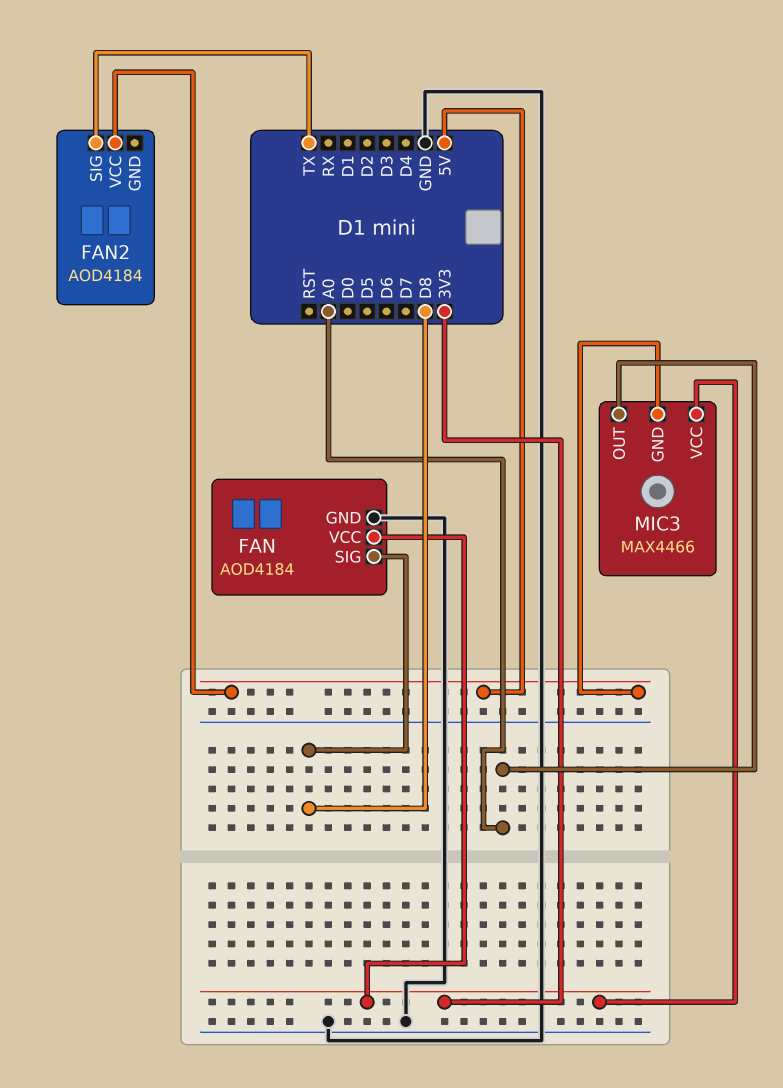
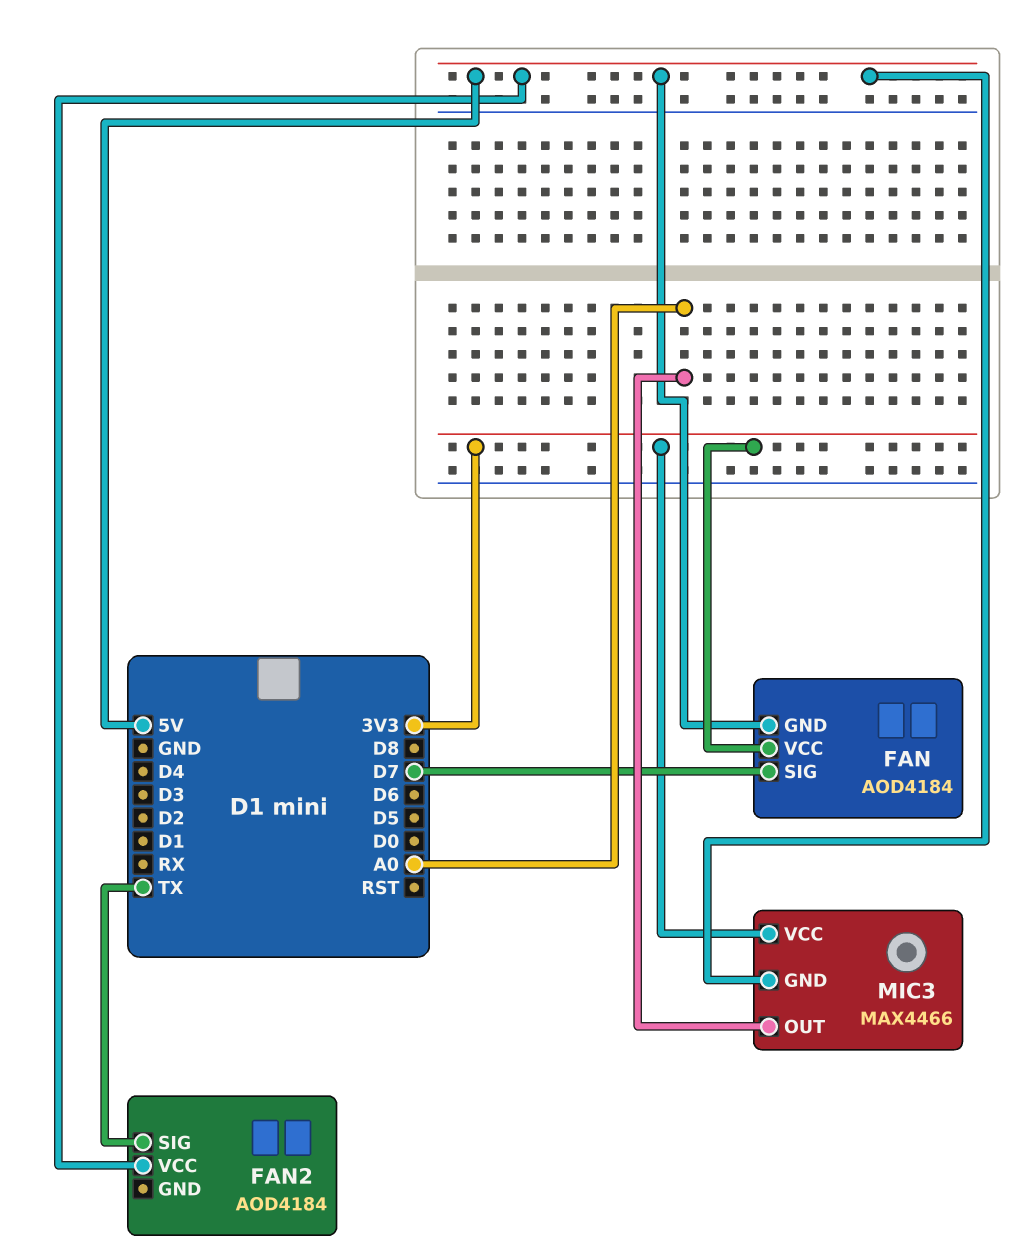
FAN pin GND: GND -> 5V
FAN pin SIG: D8 -> D7

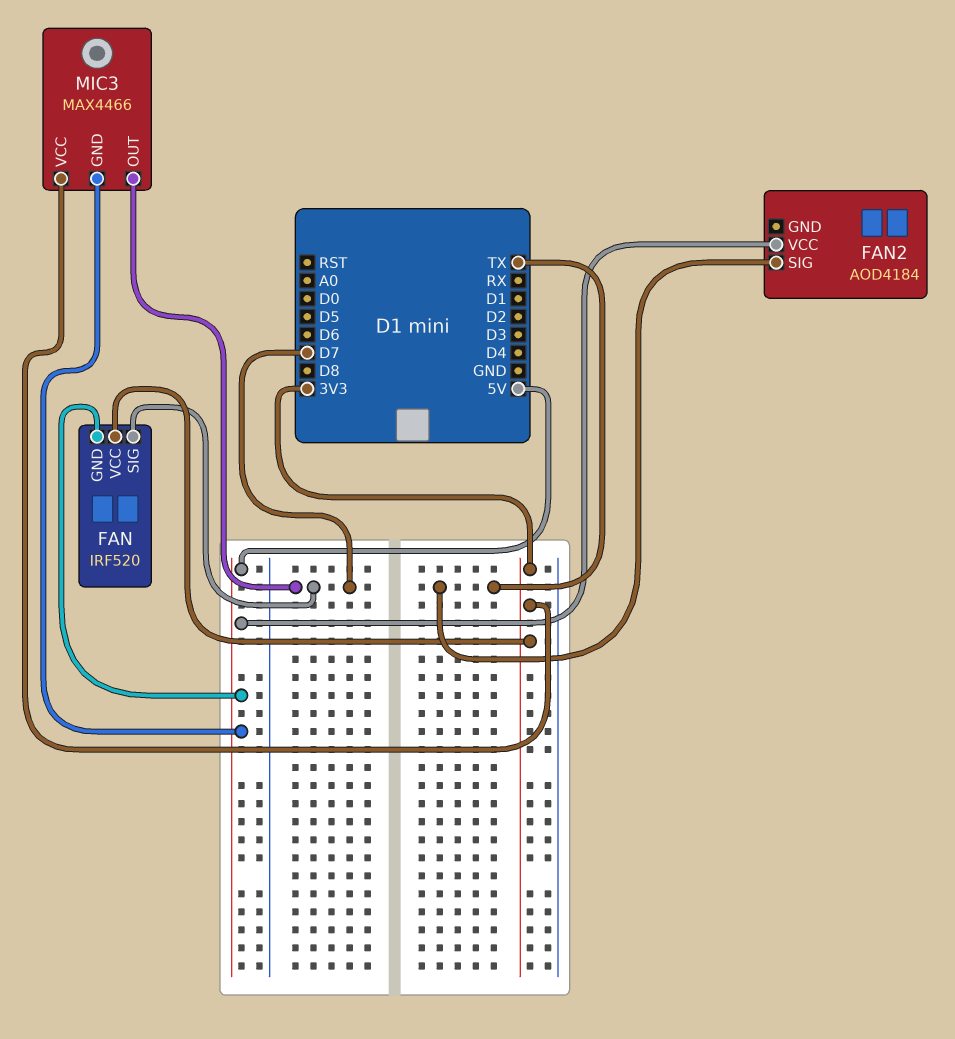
FAN: AOD4184 -> IRF520
MIC3 pin OUT: A0 -> D7

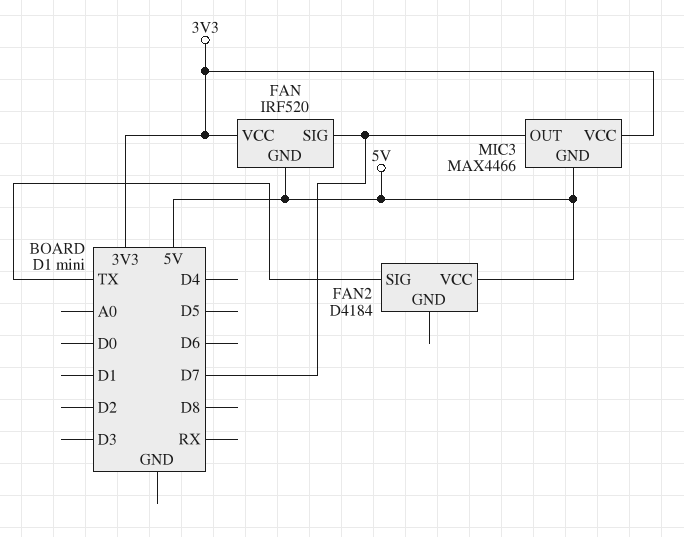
FAN2: AOD4184 -> D4184

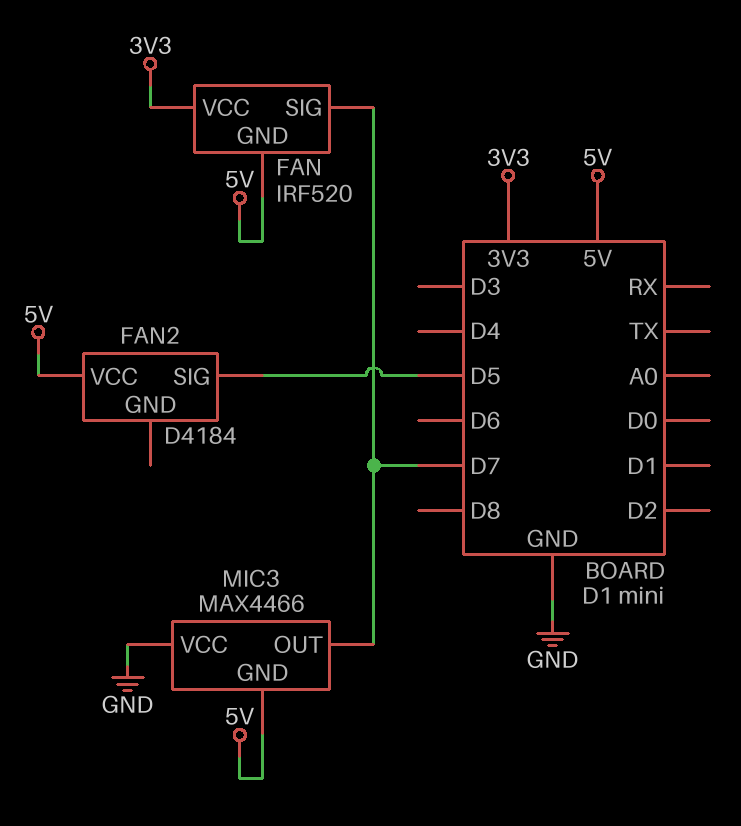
FAN2 pin SIG: TX -> D5
MIC3 pin VCC: 3V3 -> GND

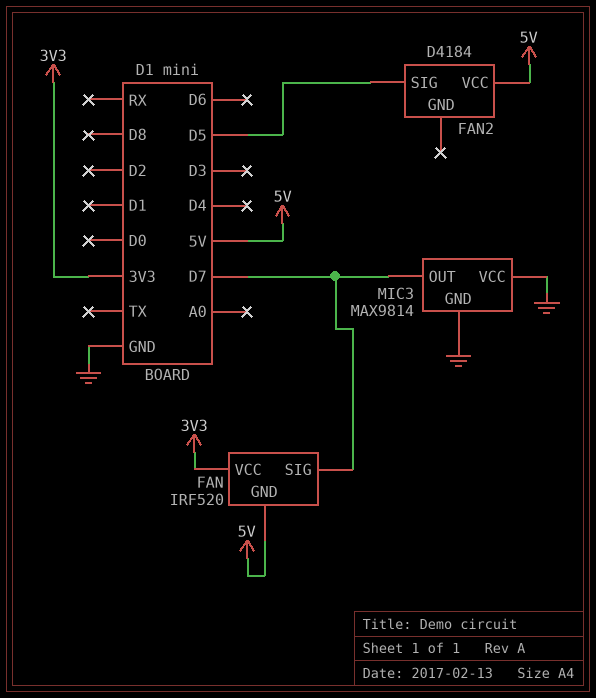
MIC3: MAX4466 -> MAX9814
MIC3 pin GND: 5V -> GND

